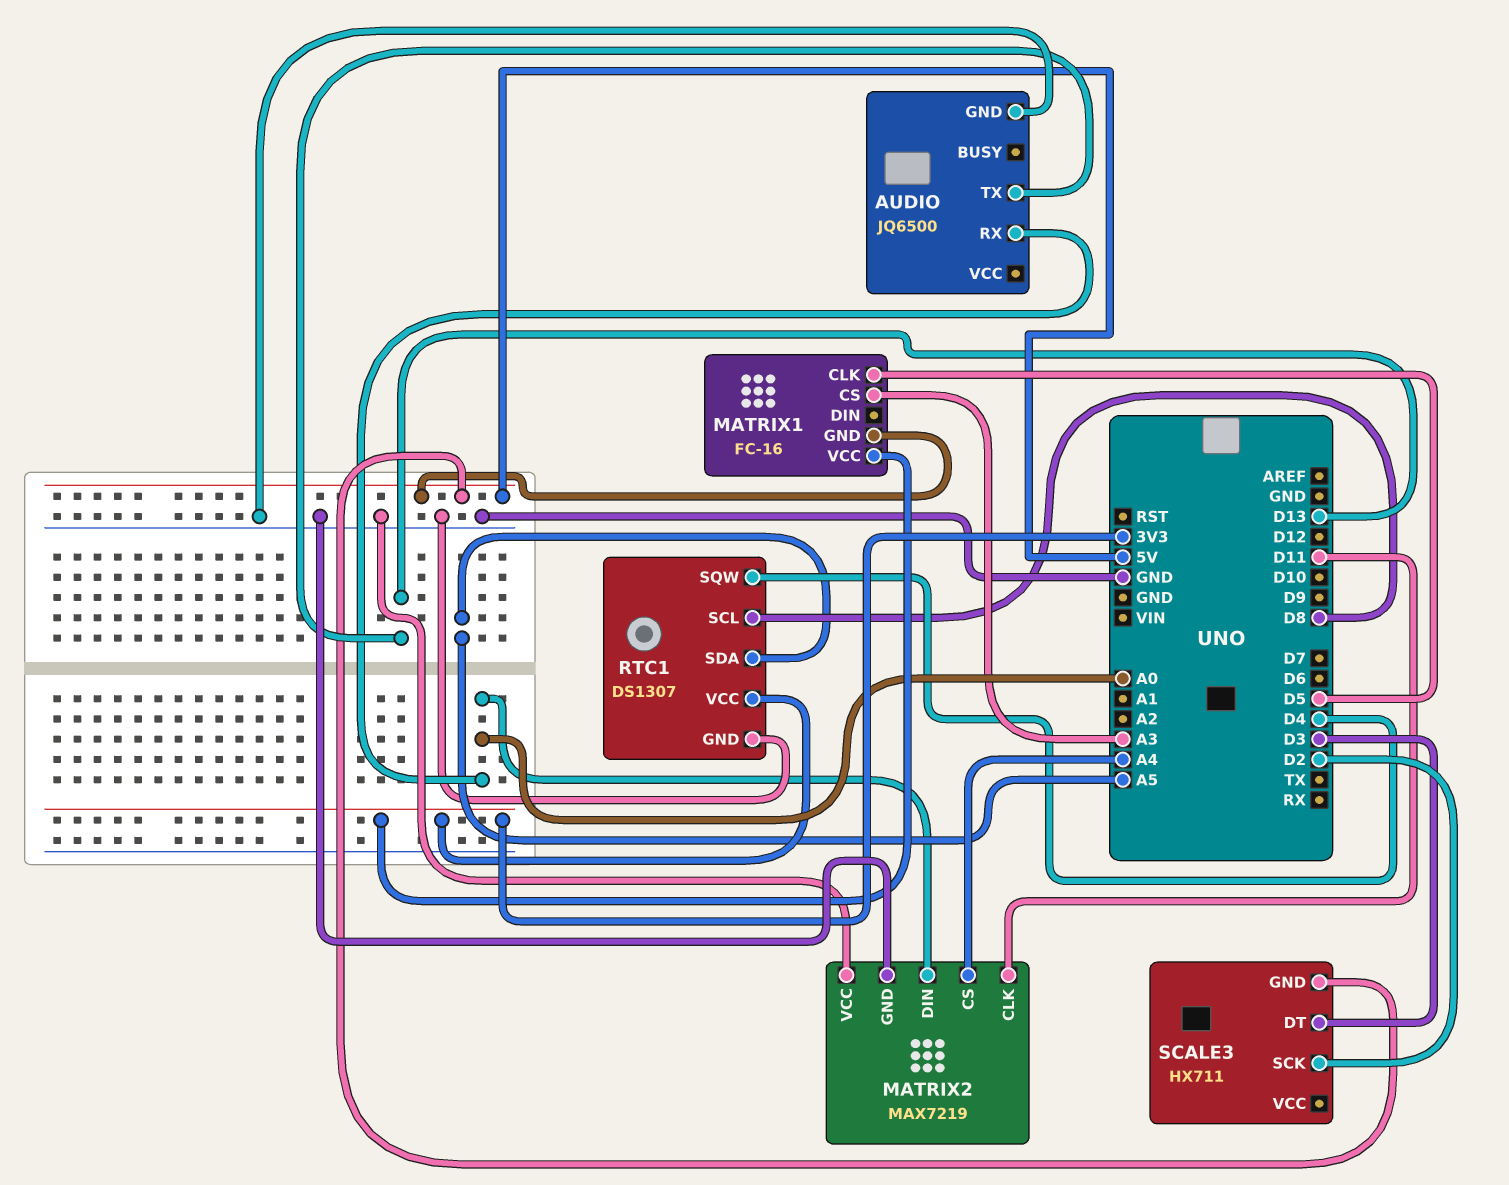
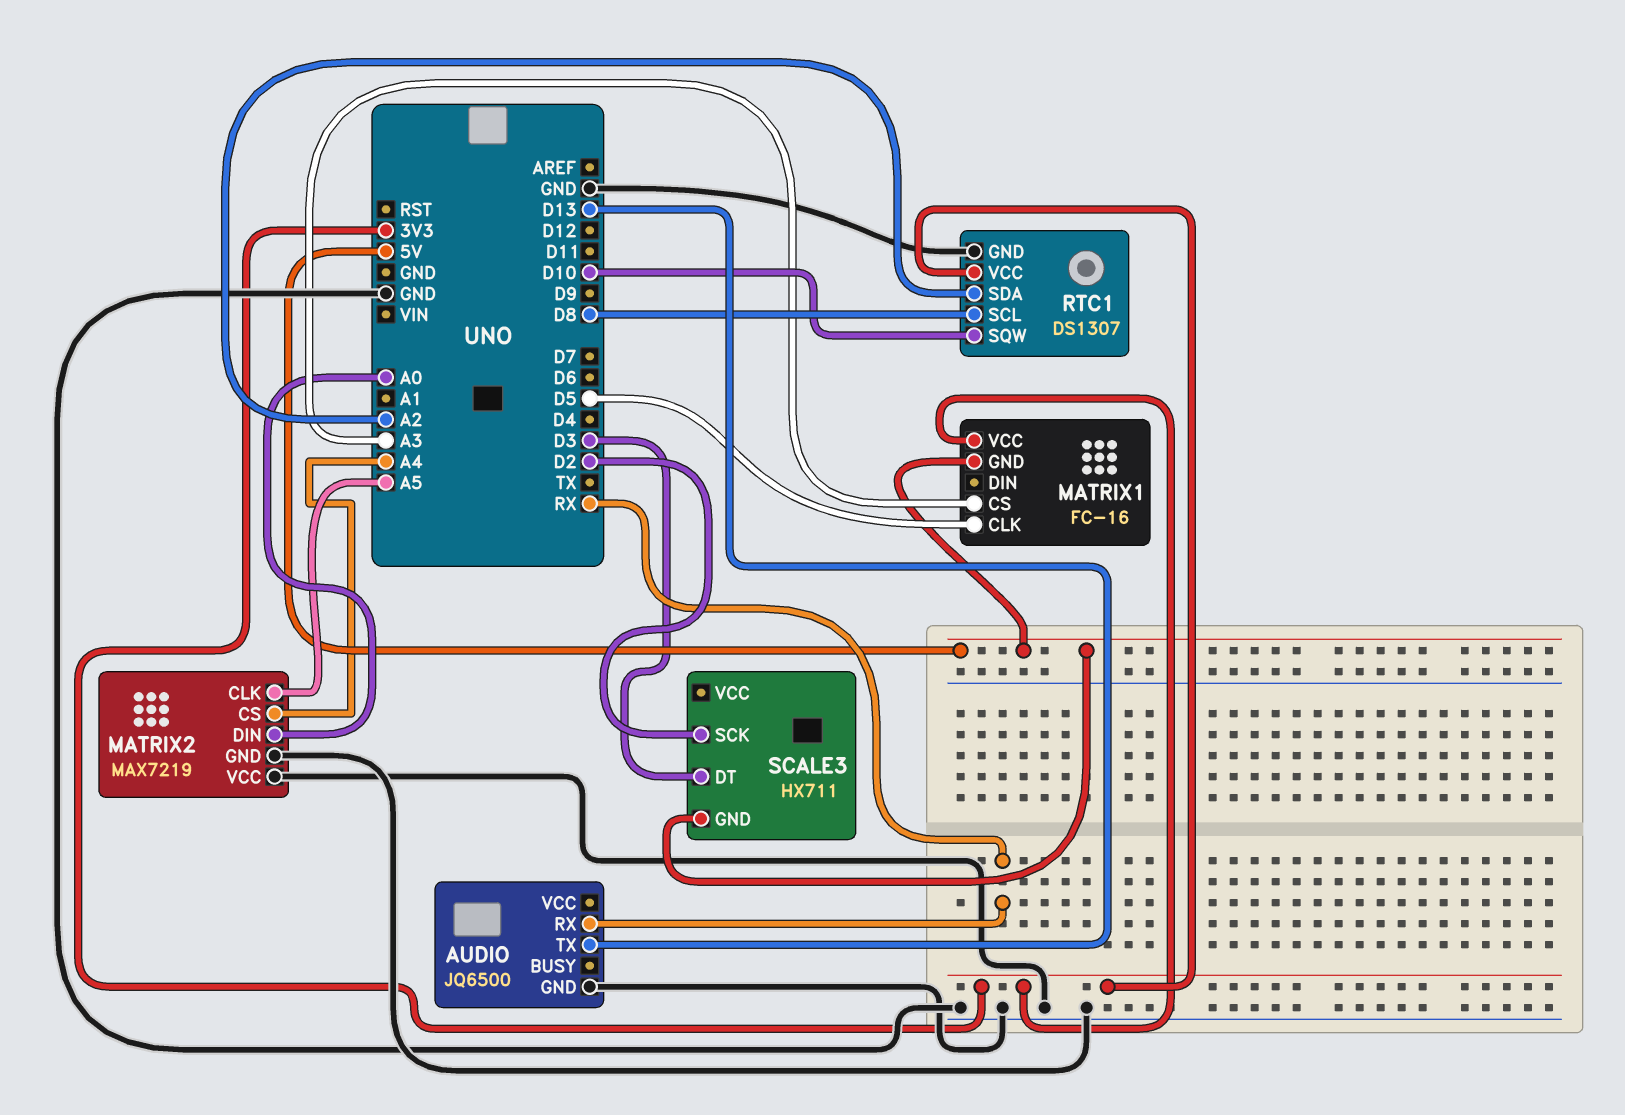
AUDIO pin RX: A0 -> RX
MATRIX2 pin CLK: D11 -> A5
RTC1 pin SDA: A5 -> A2
RTC1 pin SQW: D4 -> D10

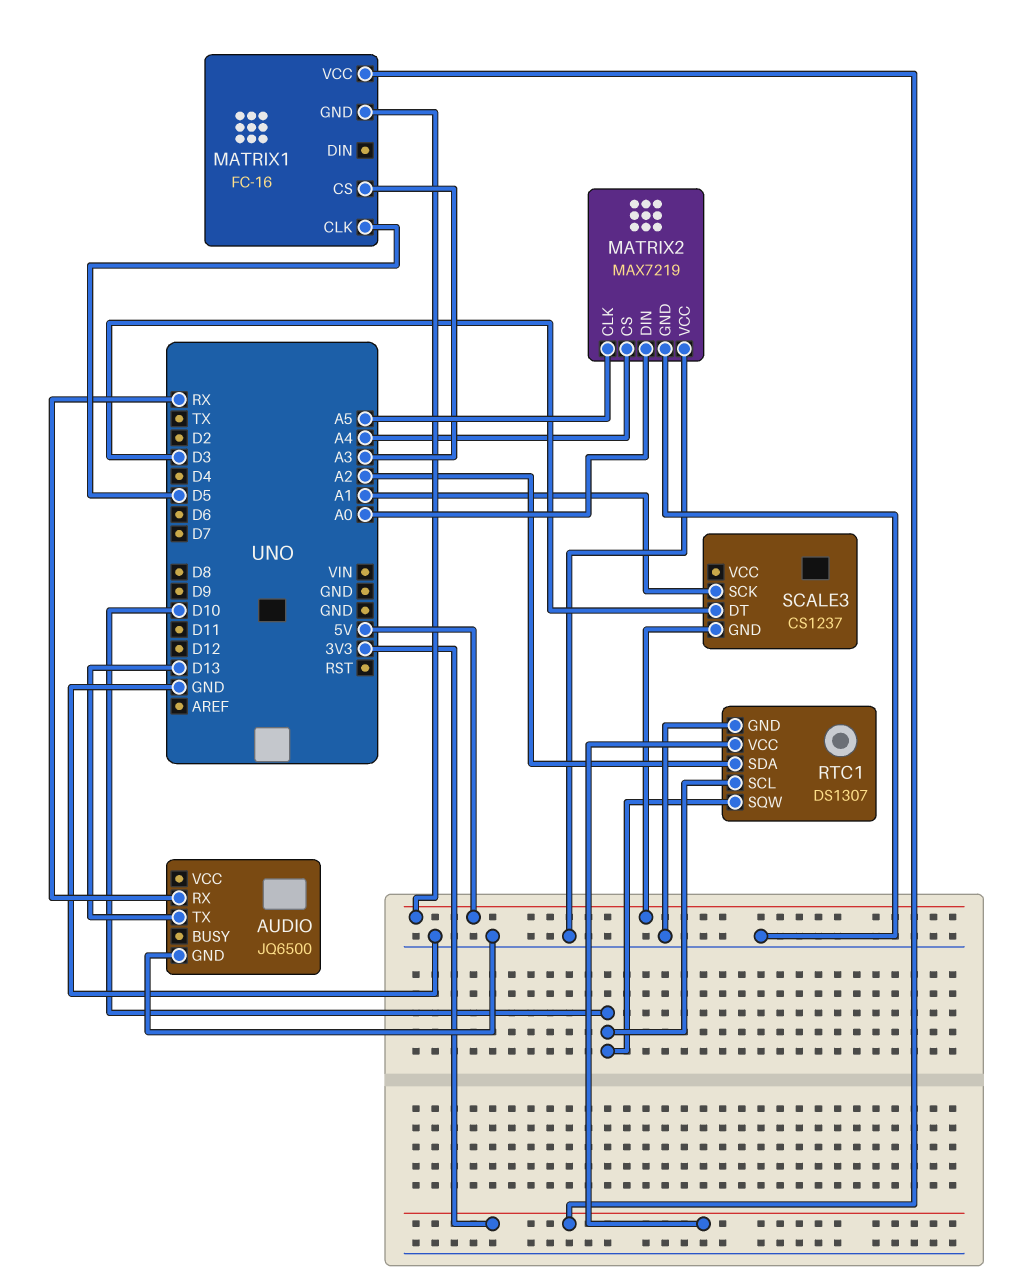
RTC1 pin SCL: D8 -> D10
SCALE3: HX711 -> CS1237
SCALE3 pin SCK: D2 -> A1

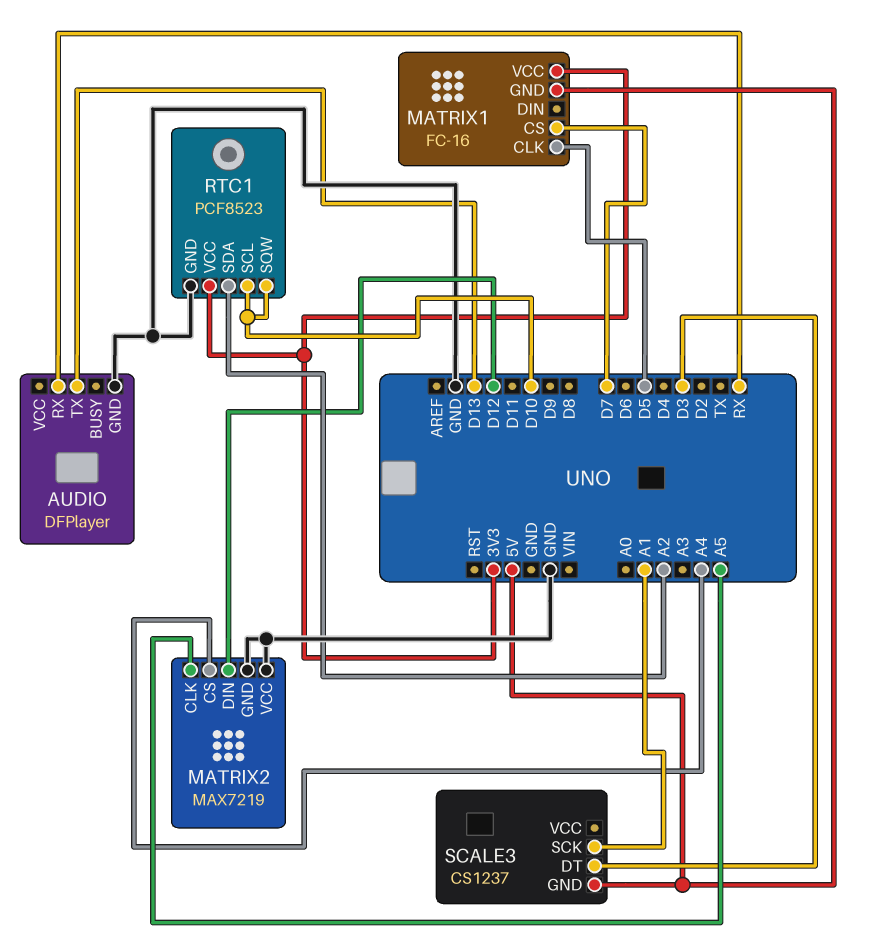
AUDIO: JQ6500 -> DFPlayer
MATRIX1 pin CS: A3 -> D7
MATRIX2 pin DIN: A0 -> D12
RTC1: DS1307 -> PCF8523

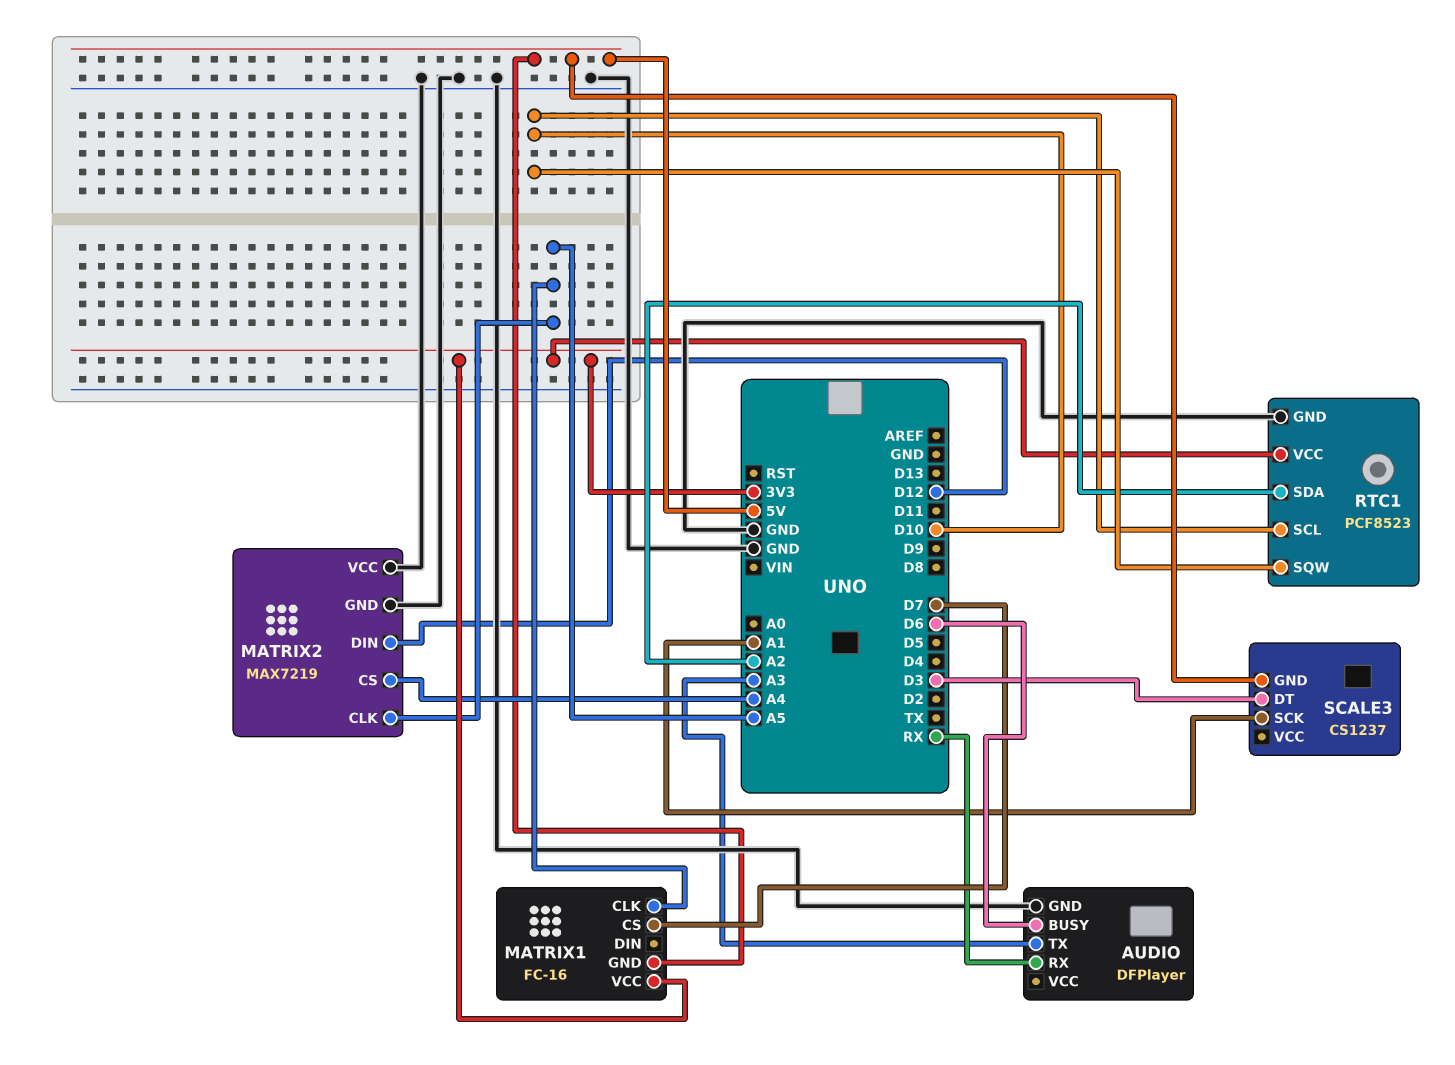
AUDIO pin BUSY: none -> D6
AUDIO pin TX: D13 -> A3
MATRIX1 pin CLK: D5 -> A5

